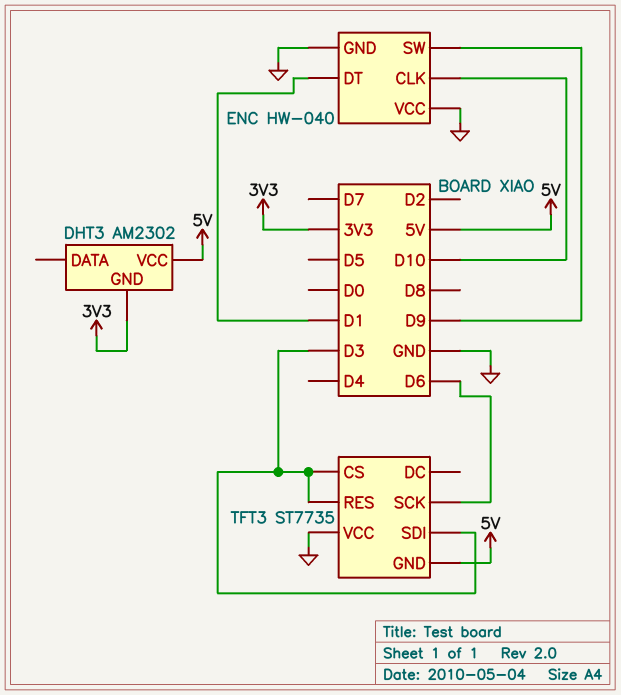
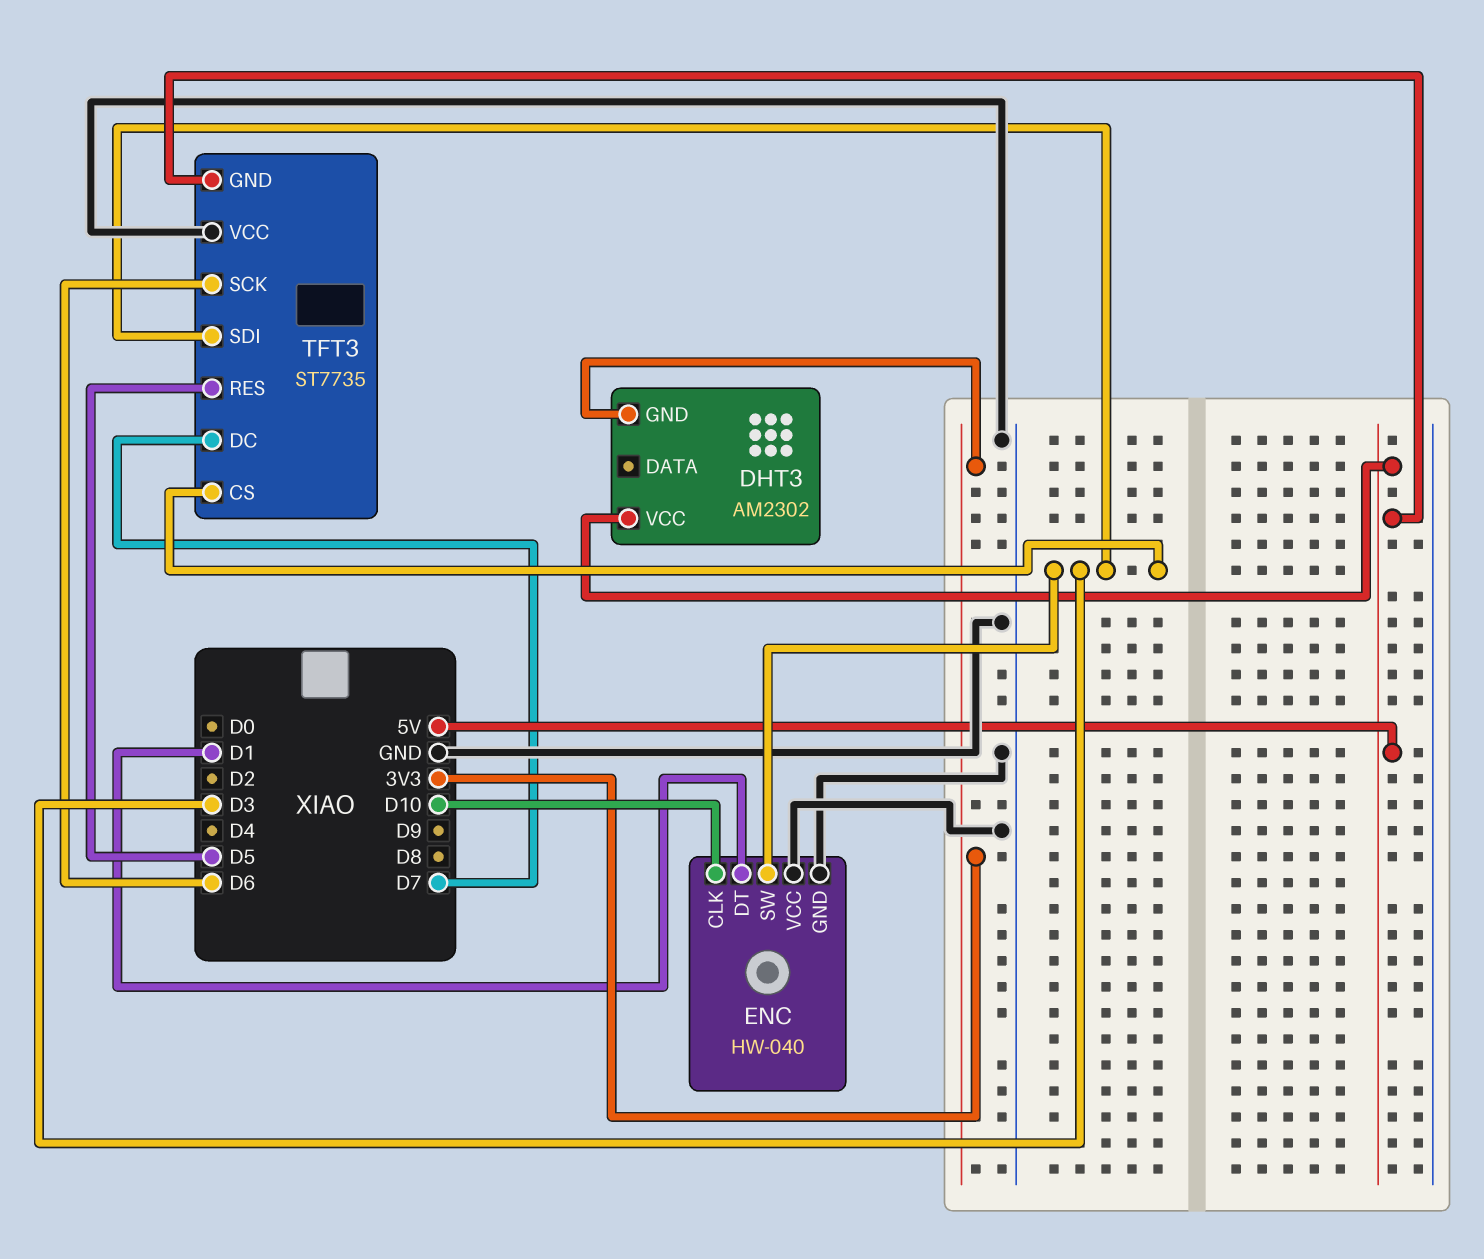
ENC pin SW: D9 -> D3
TFT3 pin DC: none -> D7
TFT3 pin RES: D3 -> D5

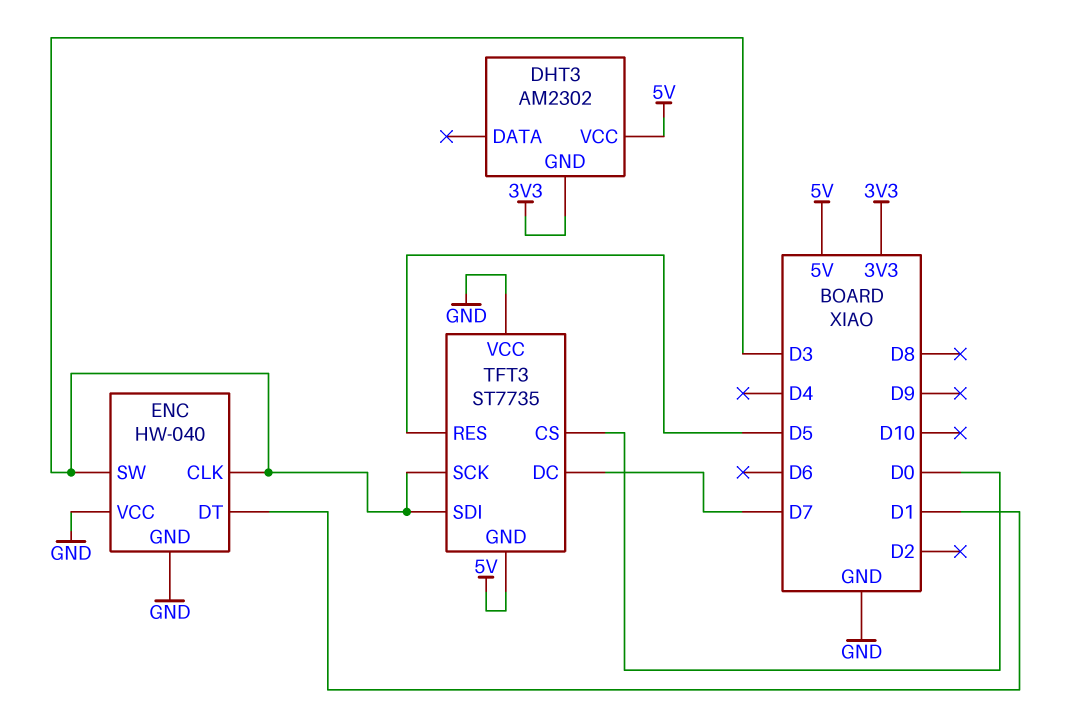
ENC pin CLK: D10 -> D3
TFT3 pin CS: D3 -> D0
TFT3 pin SCK: D6 -> D3

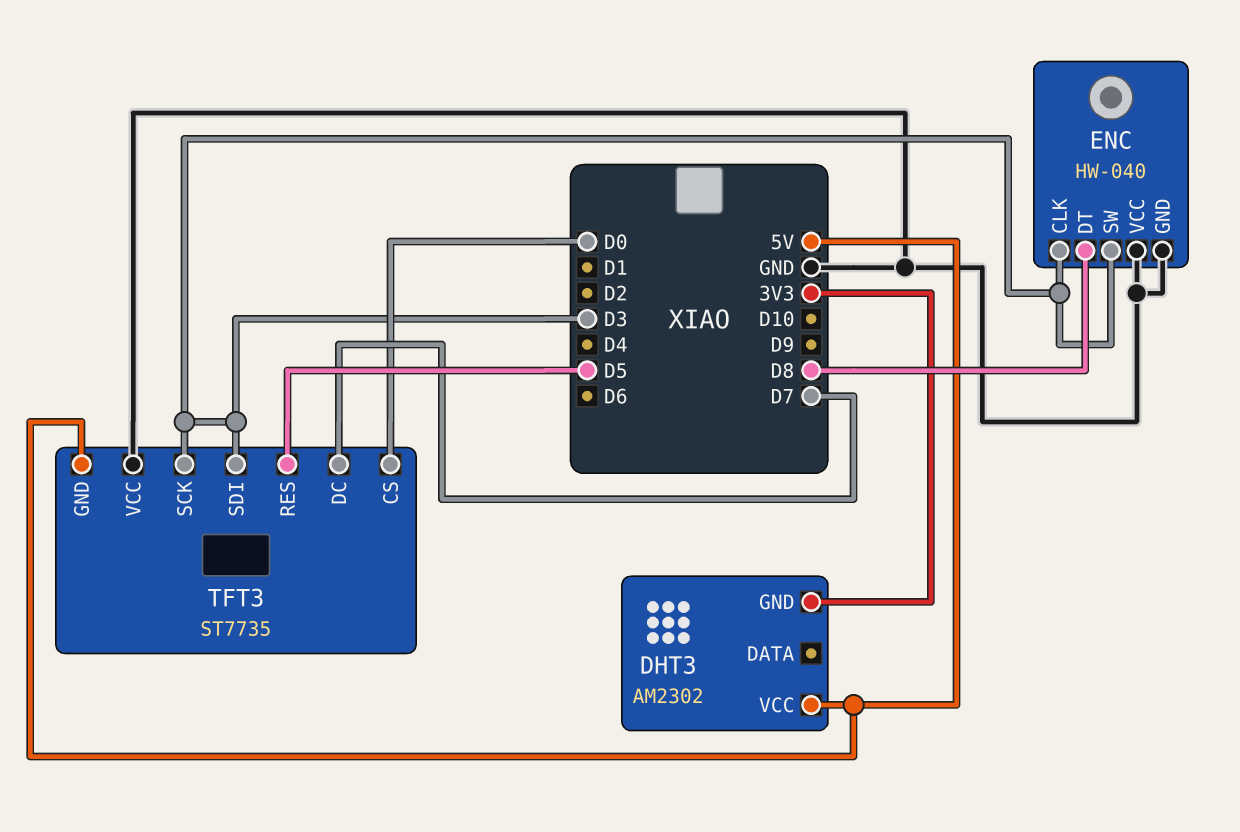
ENC pin DT: D1 -> D8

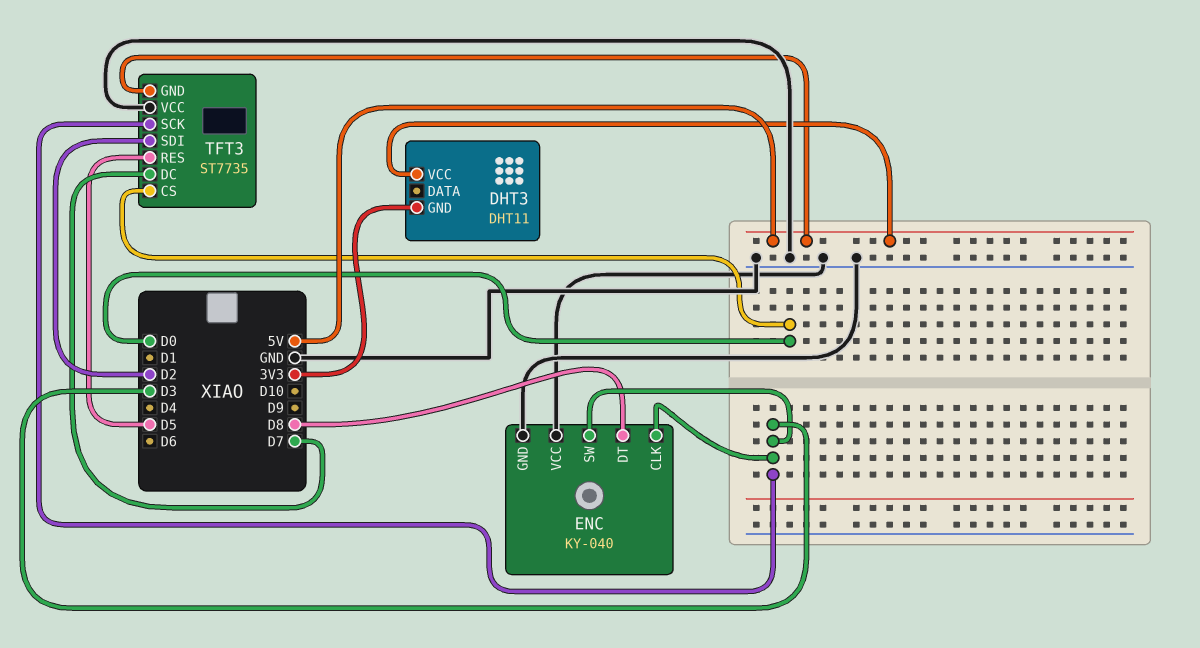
DHT3: AM2302 -> DHT11
ENC: HW-040 -> KY-040
TFT3 pin SDI: D3 -> D2

